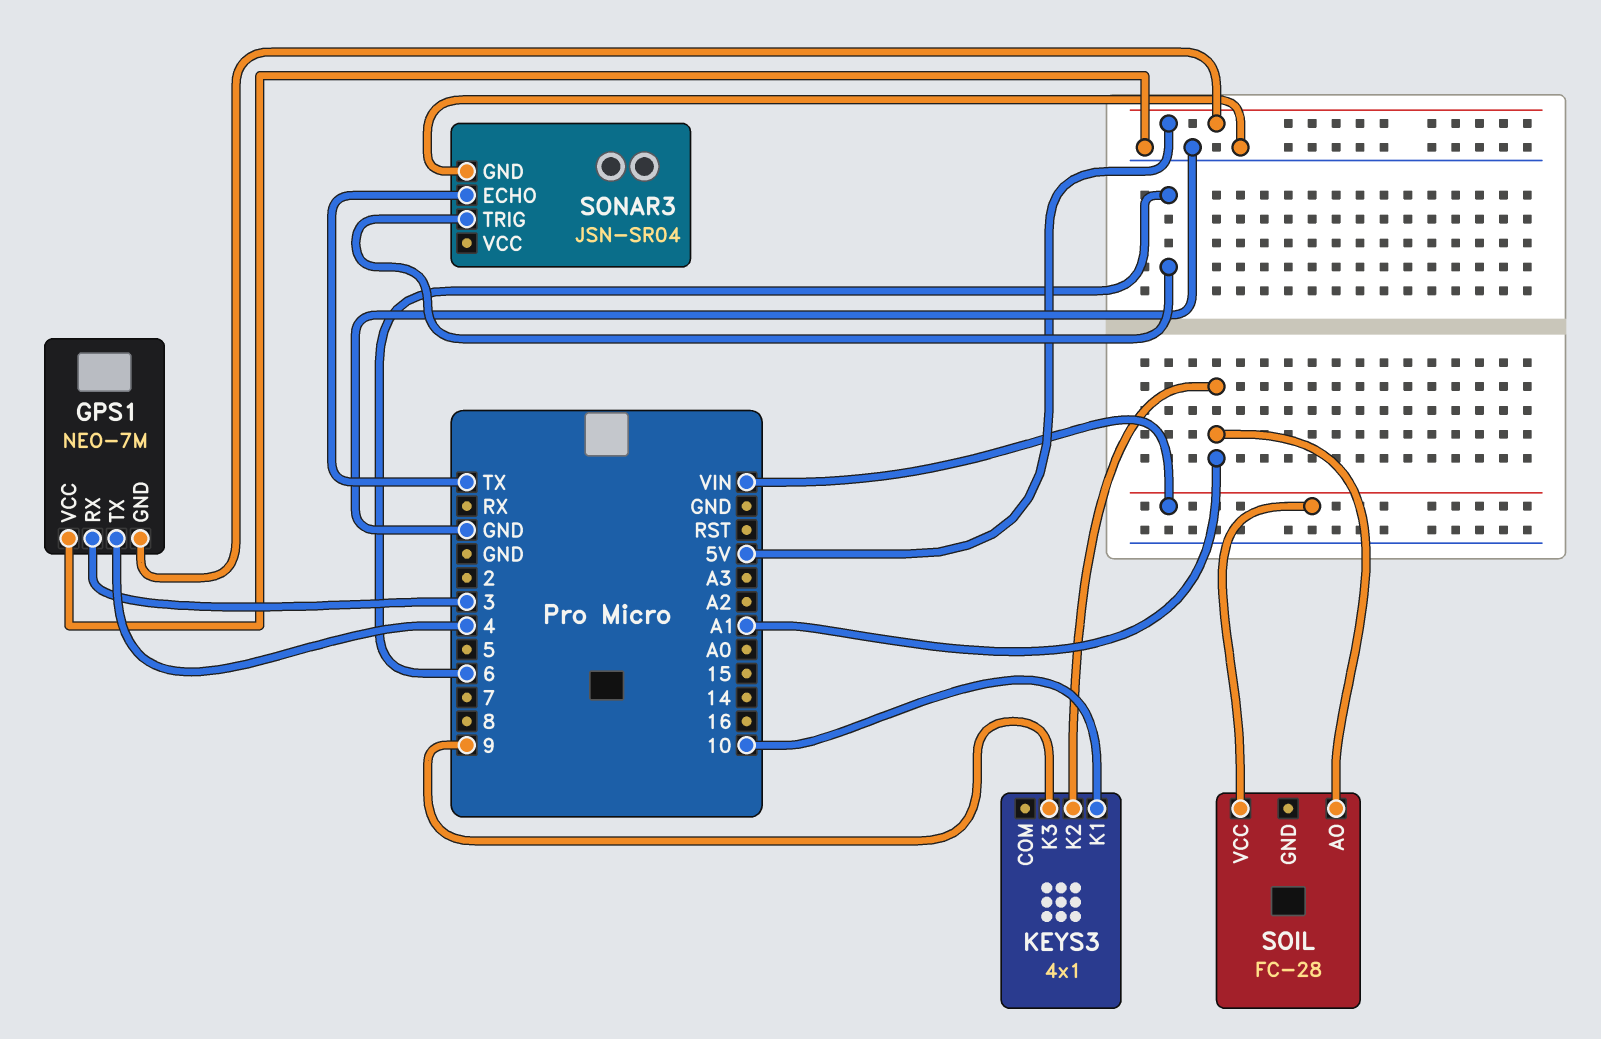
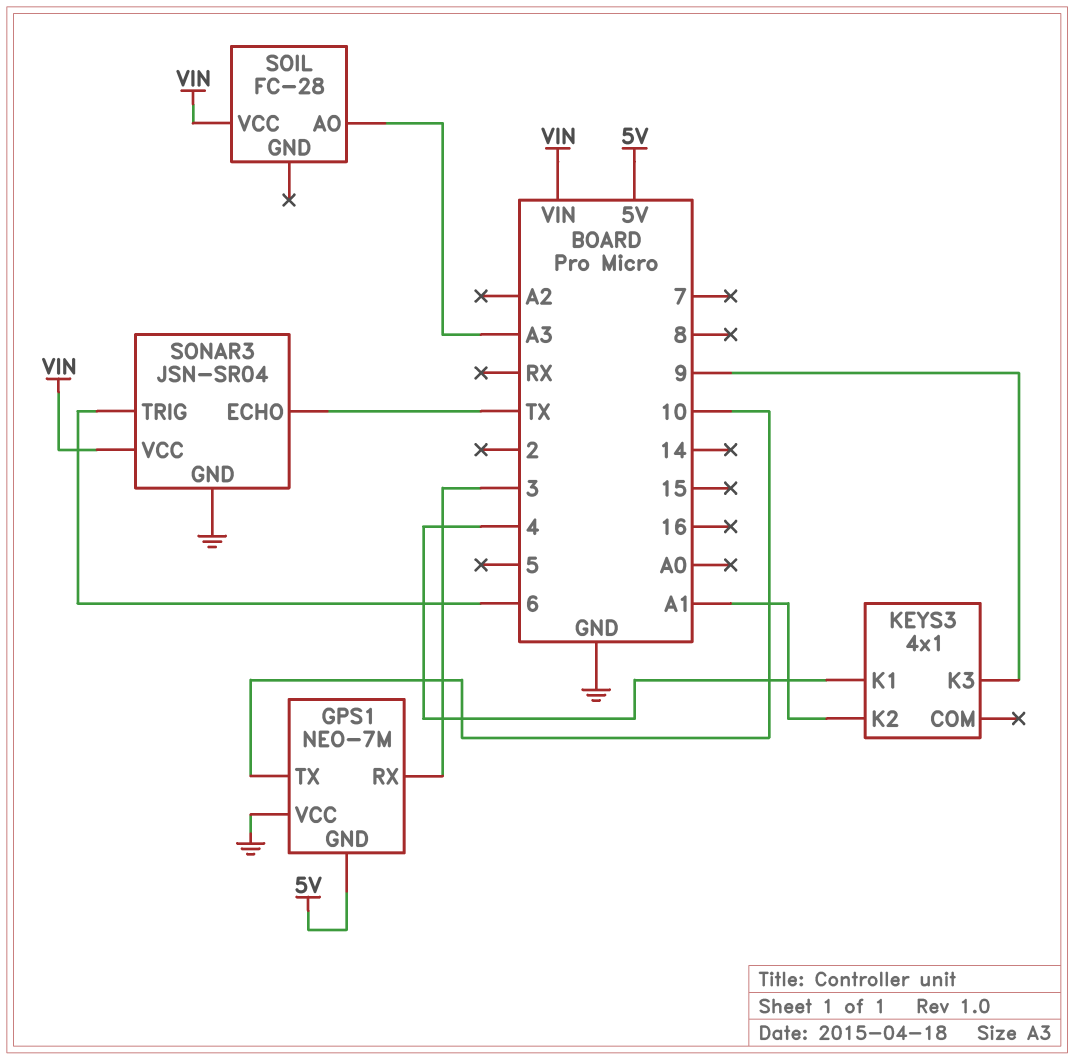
GPS1 pin TX: 4 -> 10
KEYS3 pin K1: 10 -> 4
SOIL pin AO: A1 -> A3
SONAR3 pin VCC: none -> VIN

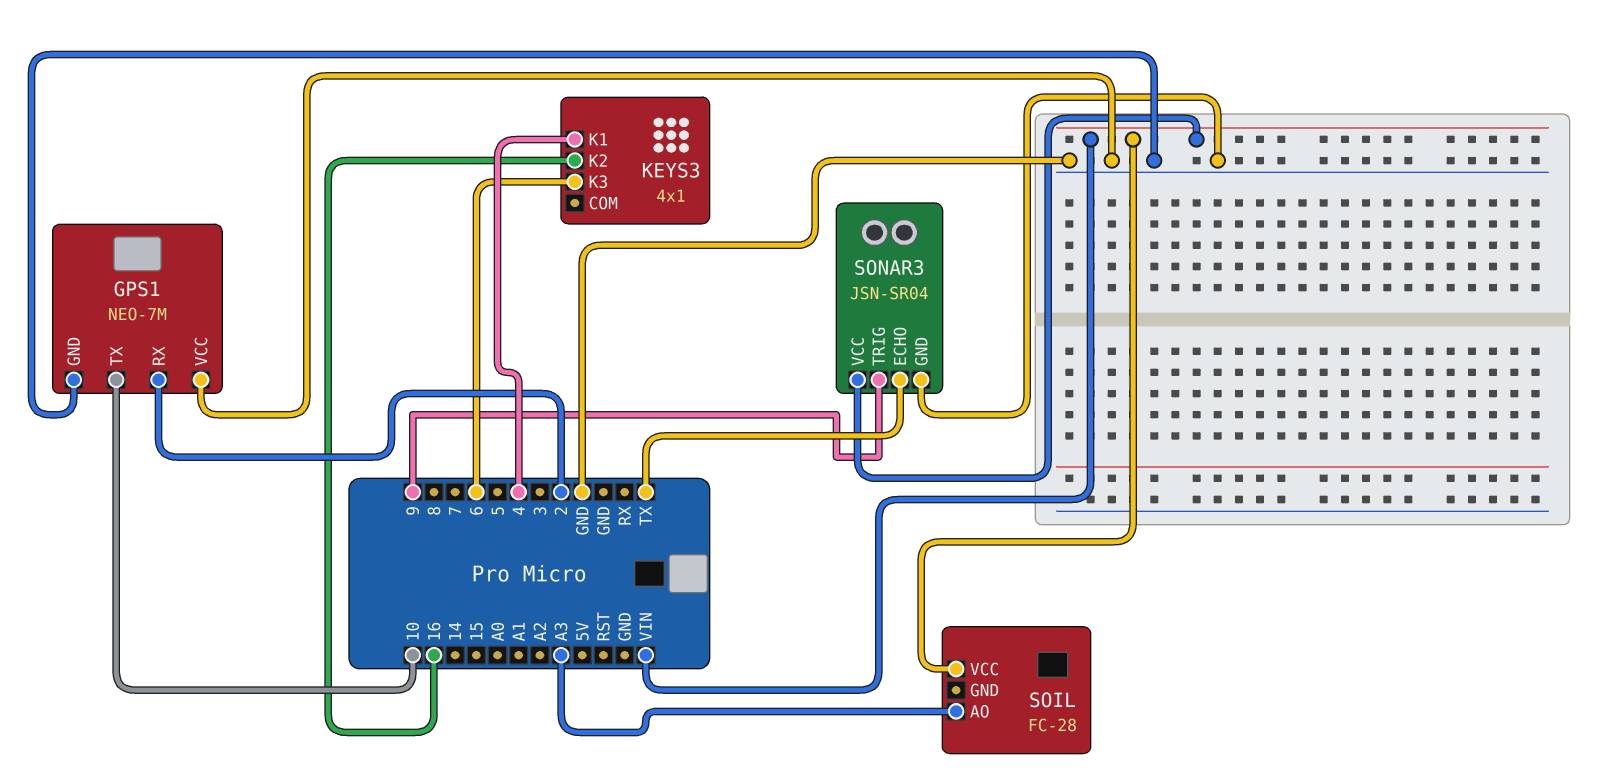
GPS1 pin GND: 5V -> GND
GPS1 pin RX: 3 -> 2
KEYS3 pin K2: A1 -> 16
KEYS3 pin K3: 9 -> 6
SONAR3 pin TRIG: 6 -> 9

